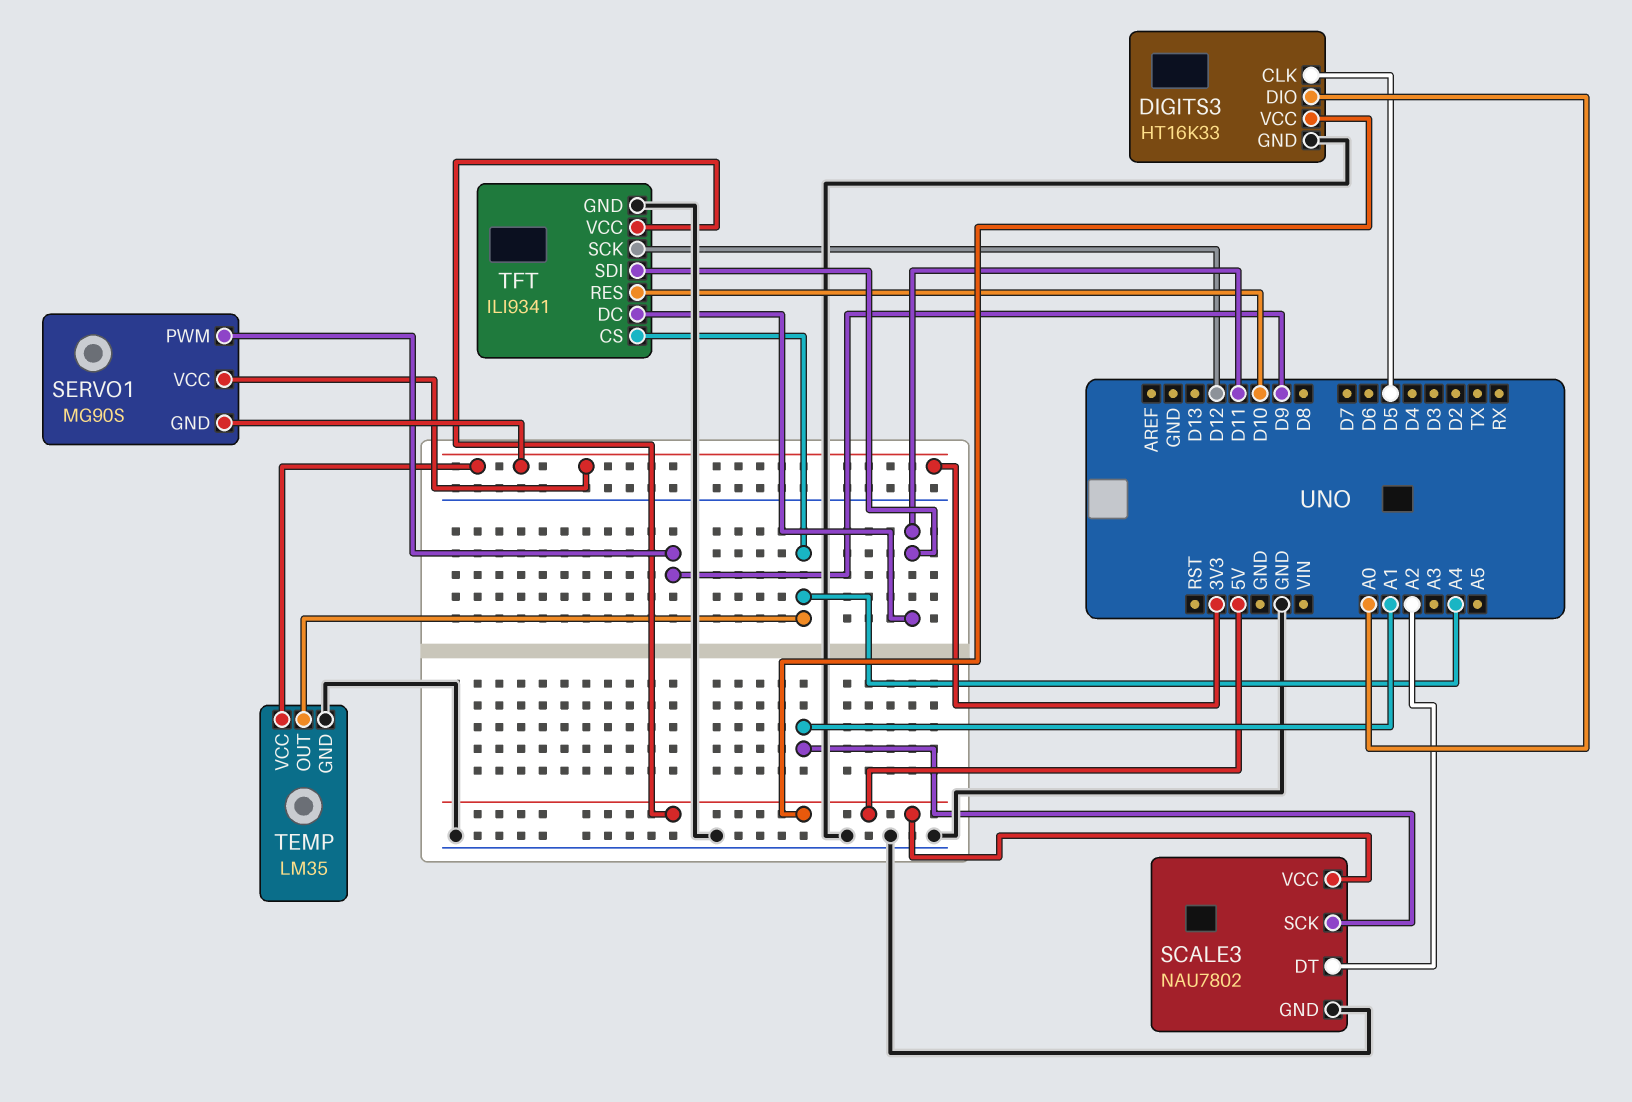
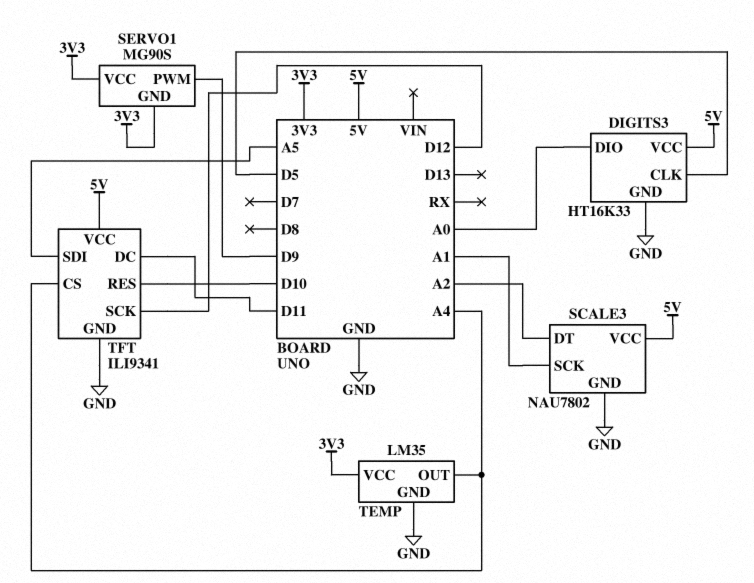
TFT pin SDI: D11 -> A5

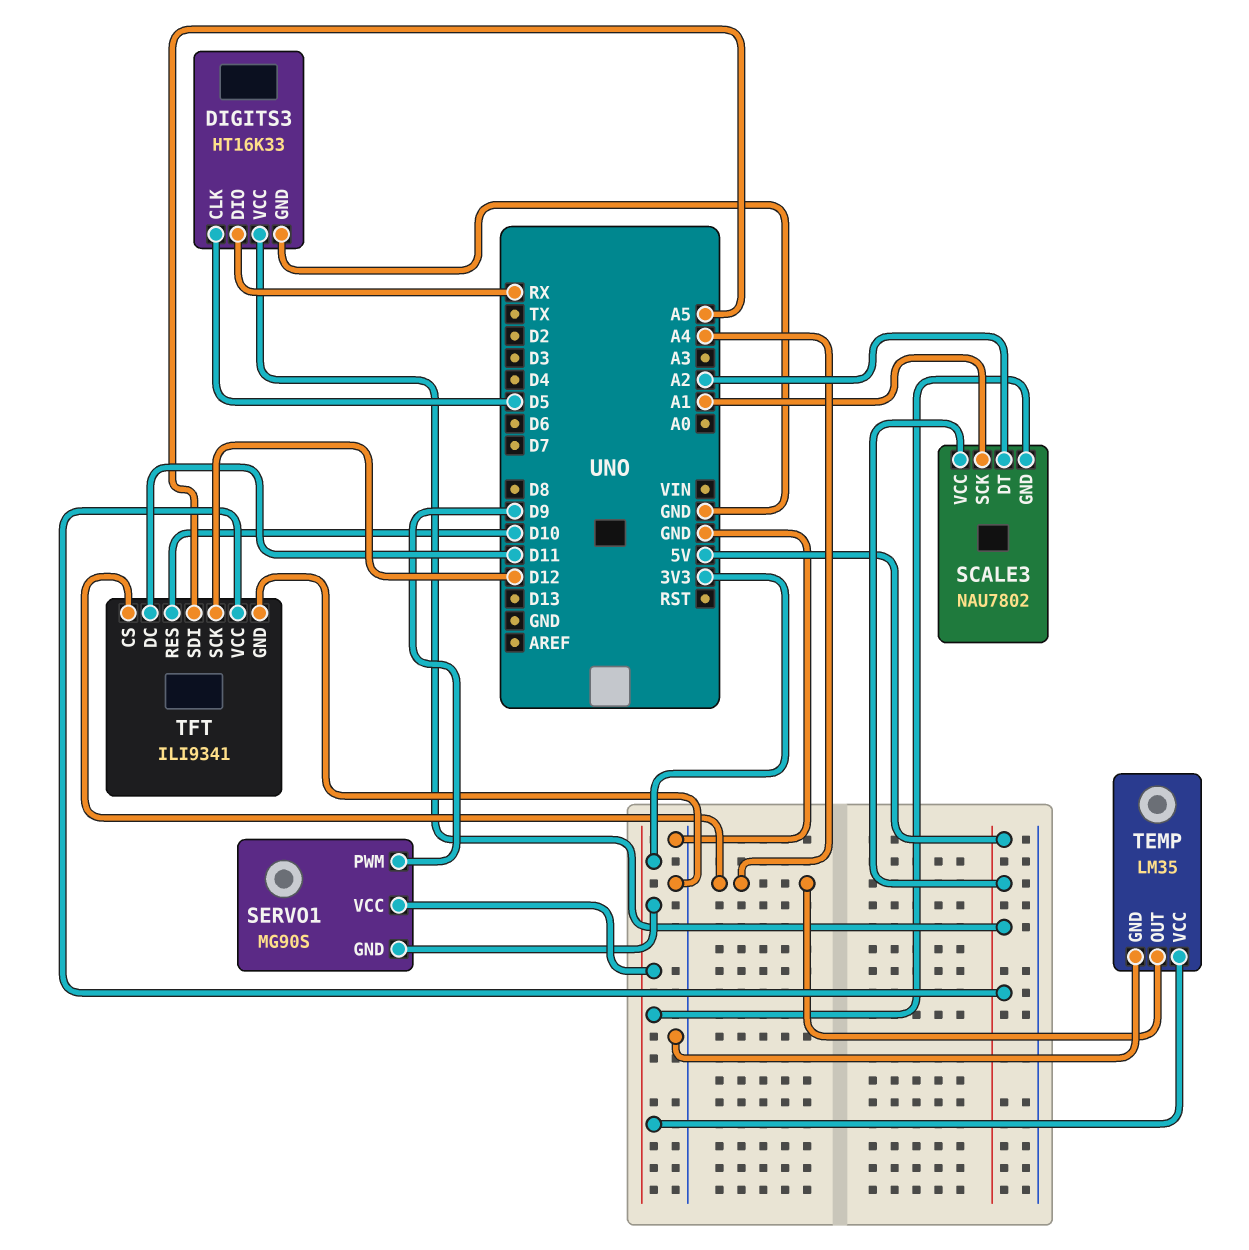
DIGITS3 pin DIO: A0 -> RX
SCALE3 pin GND: GND -> 3V3

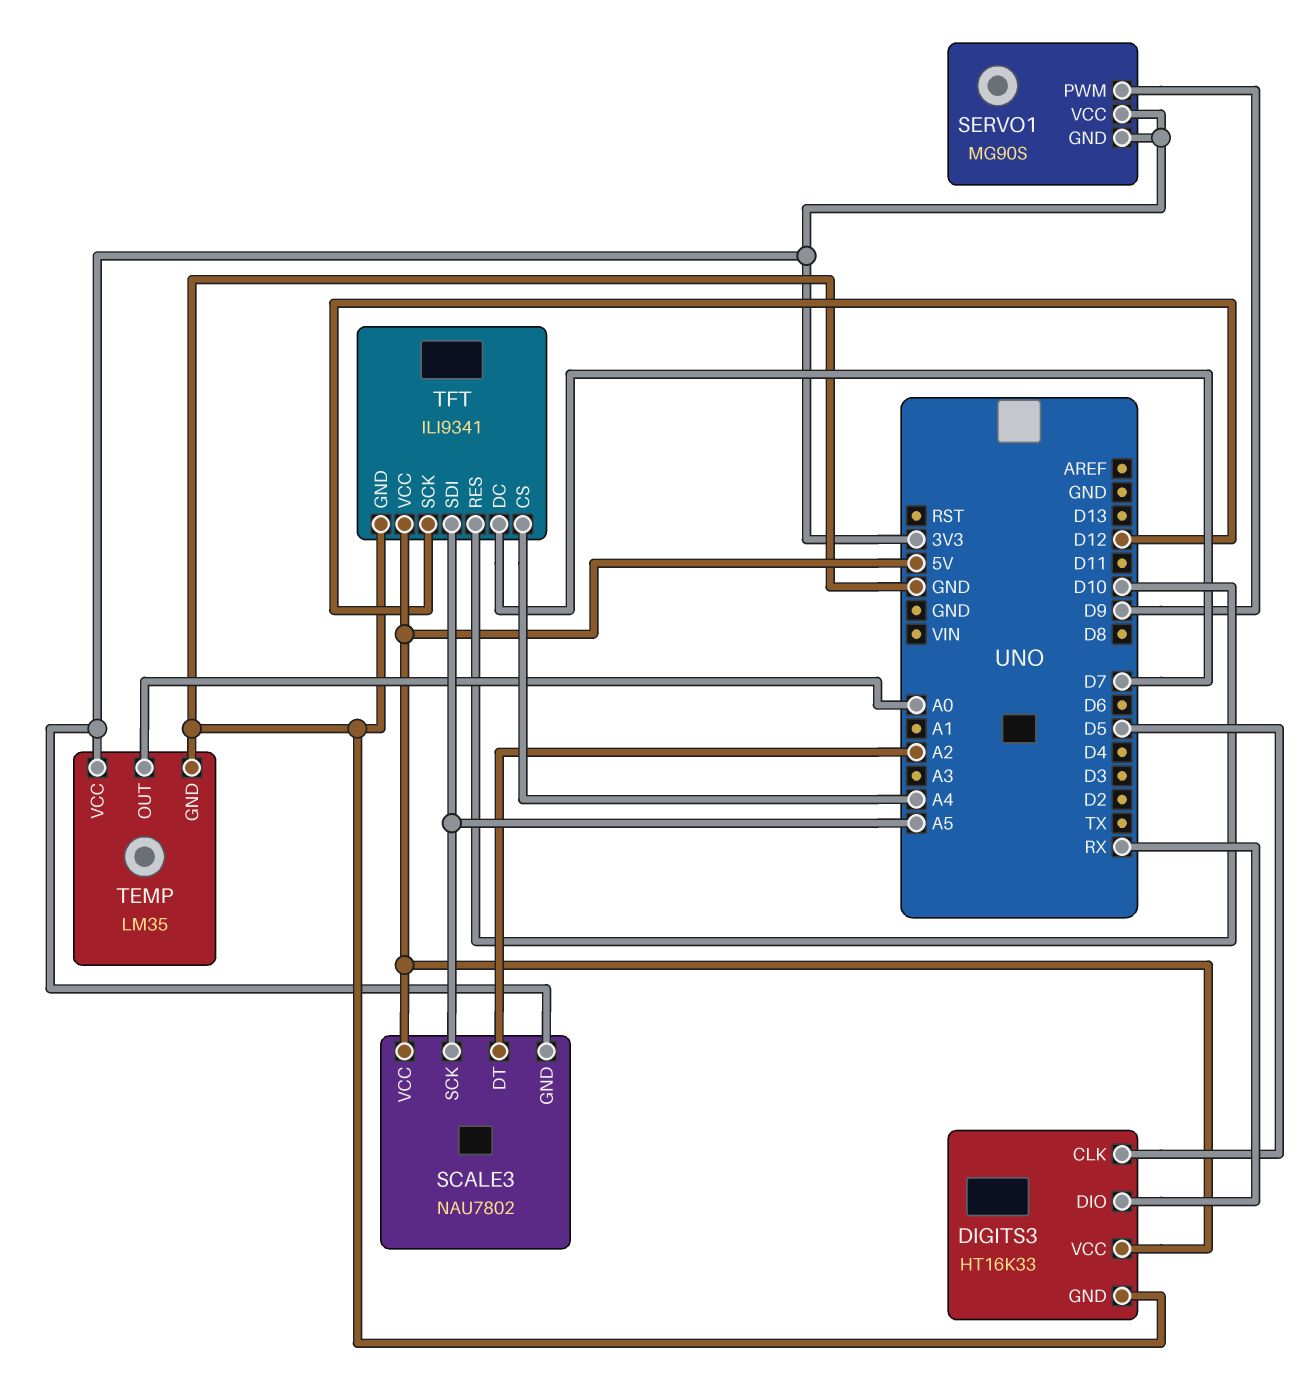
SCALE3 pin SCK: A1 -> A5
TEMP pin OUT: A4 -> A0
TFT pin DC: D11 -> D7

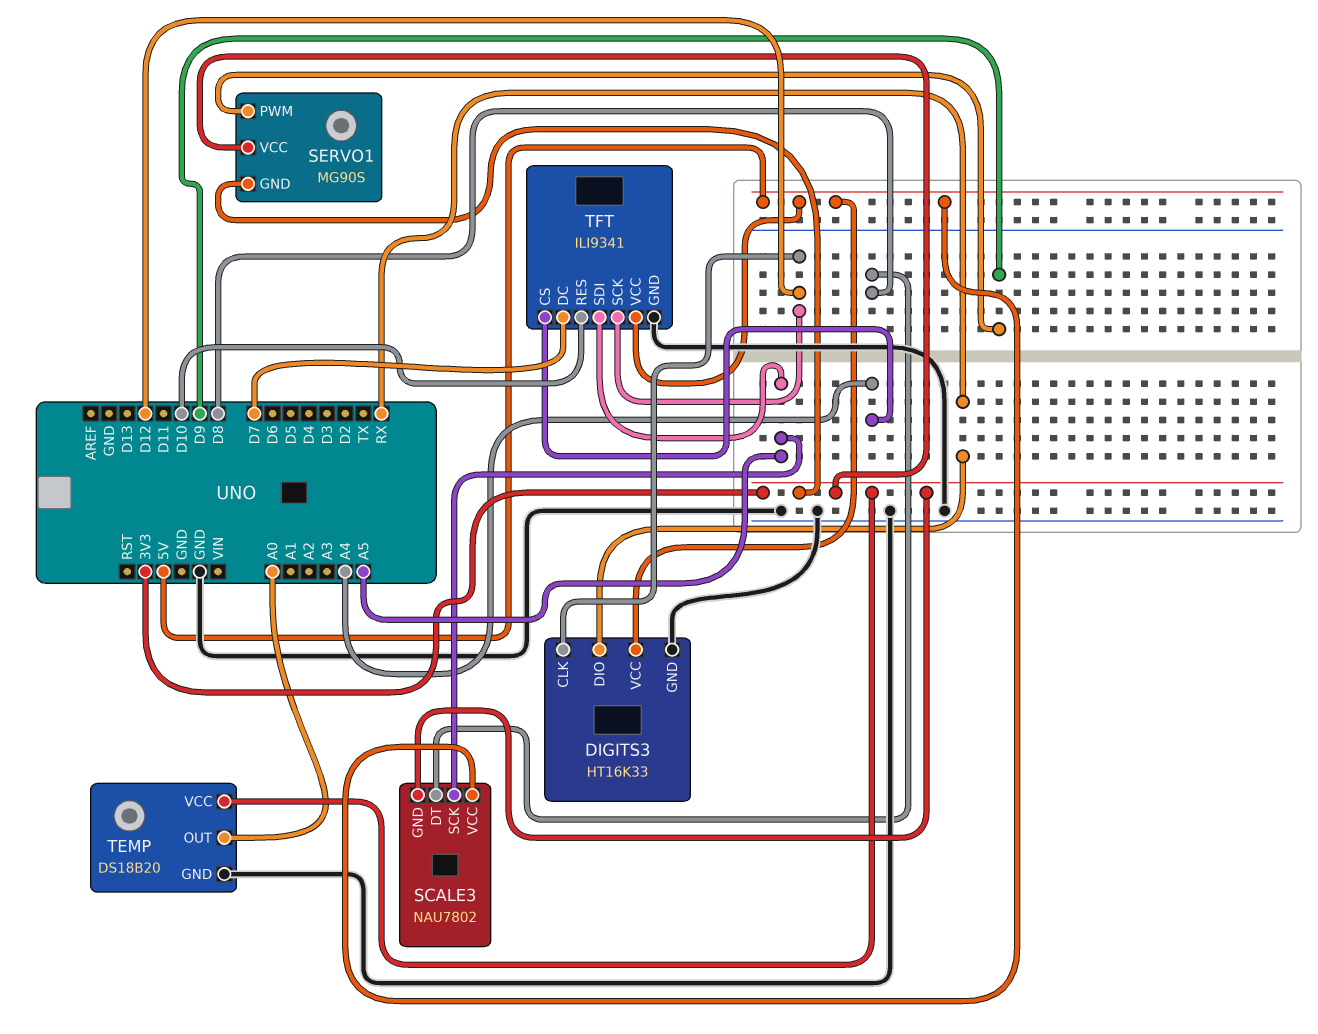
DIGITS3 pin CLK: D5 -> D12
SCALE3 pin DT: A2 -> D8
TEMP: LM35 -> DS18B20

